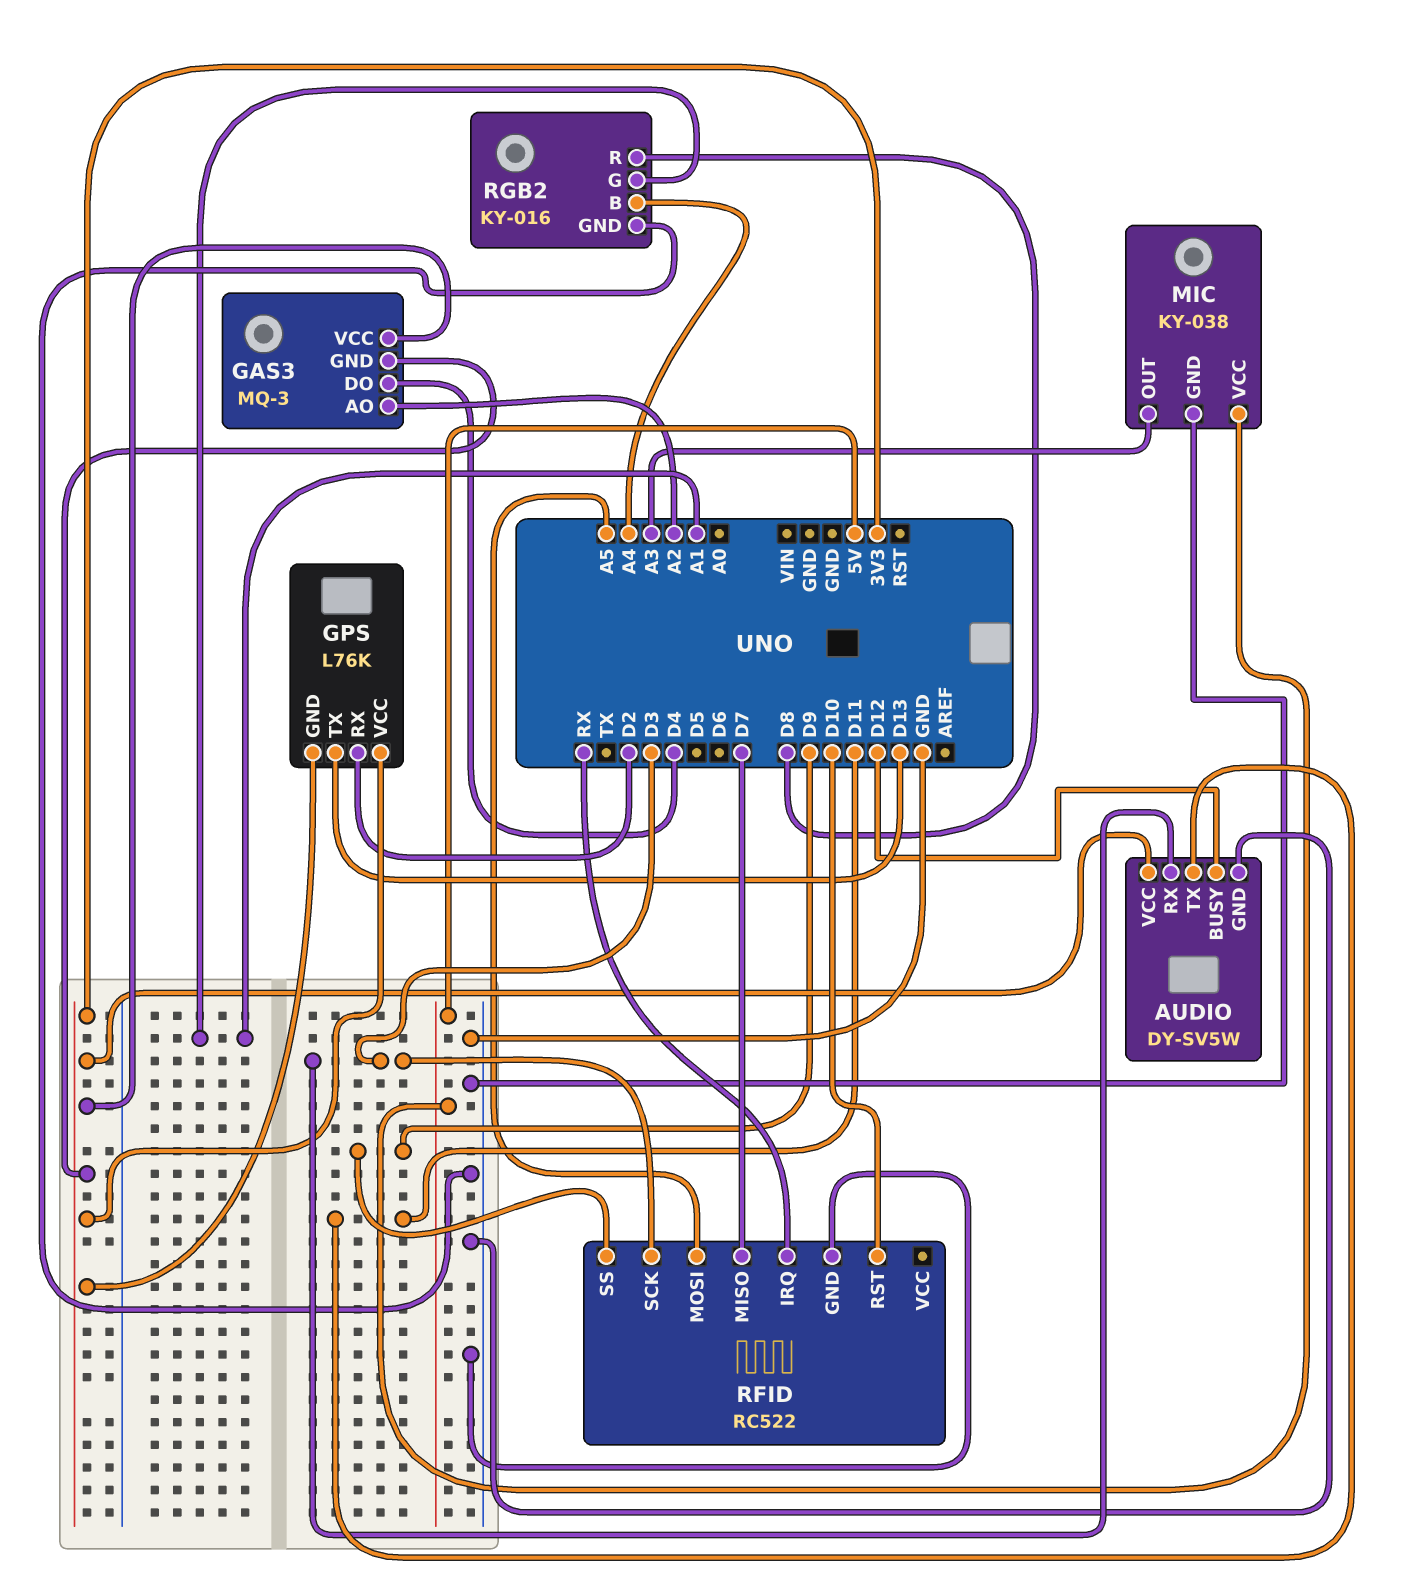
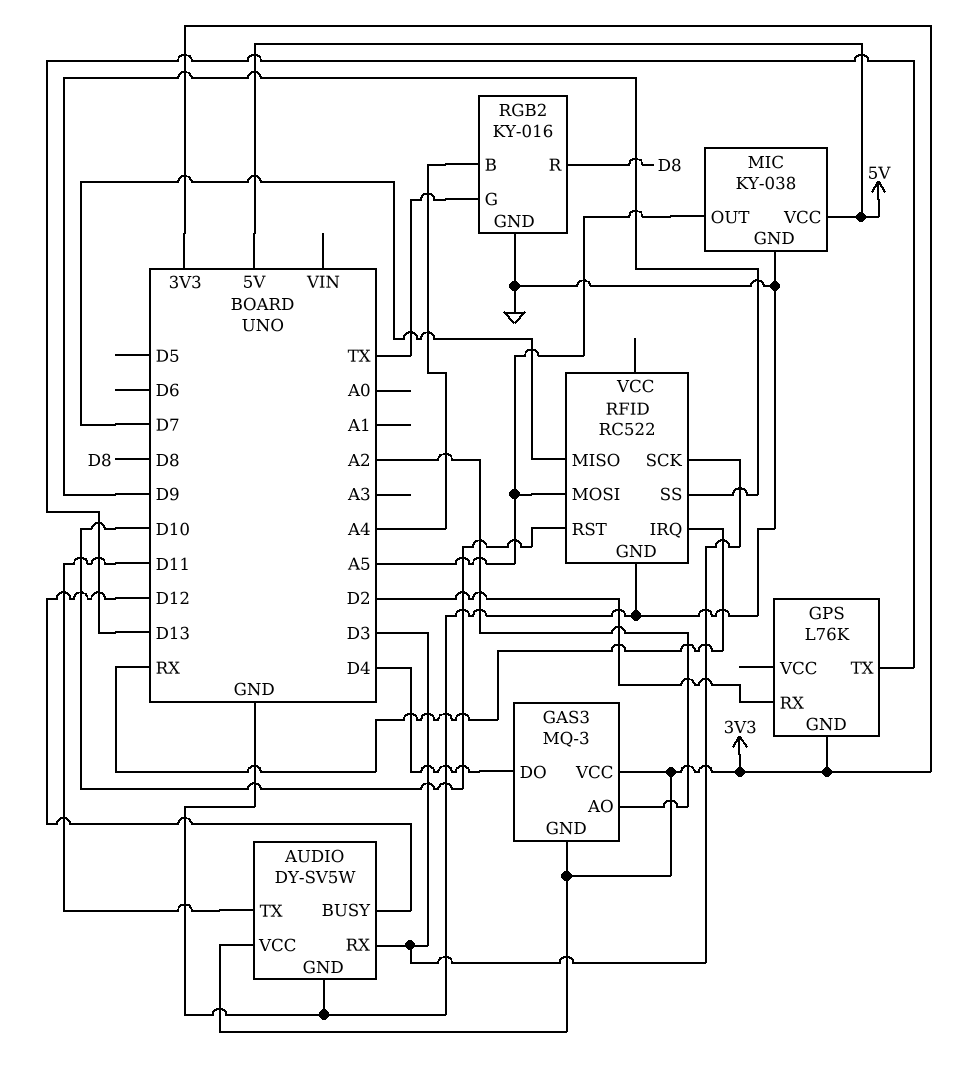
GPS pin VCC: 3V3 -> none
MIC pin OUT: A3 -> A5
RGB2 pin G: A1 -> TX

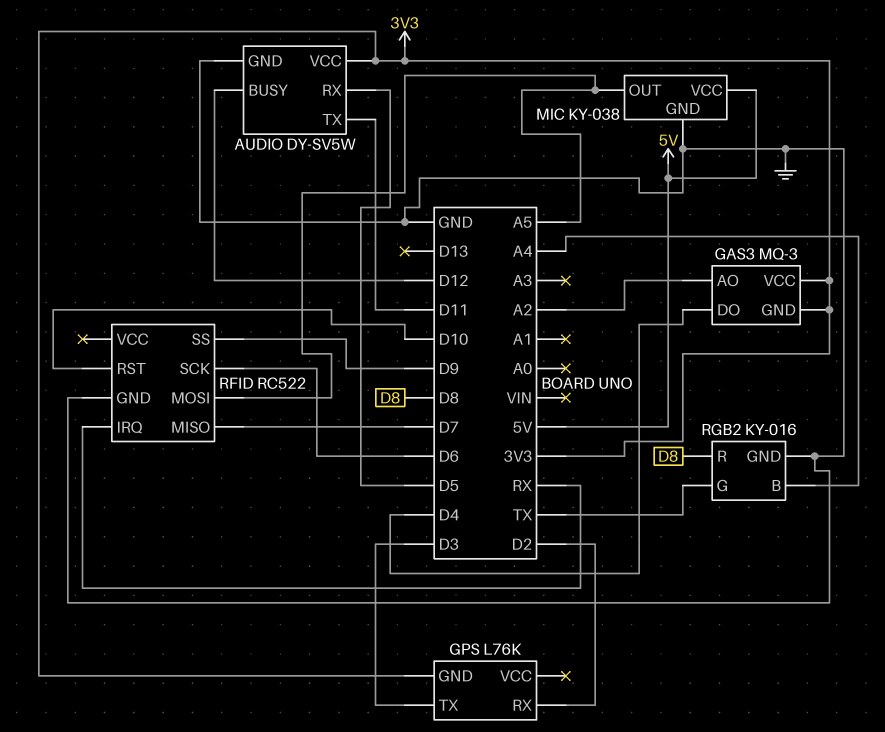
AUDIO pin RX: D3 -> D5
GPS pin TX: D13 -> D3
RFID pin SCK: D3 -> D6

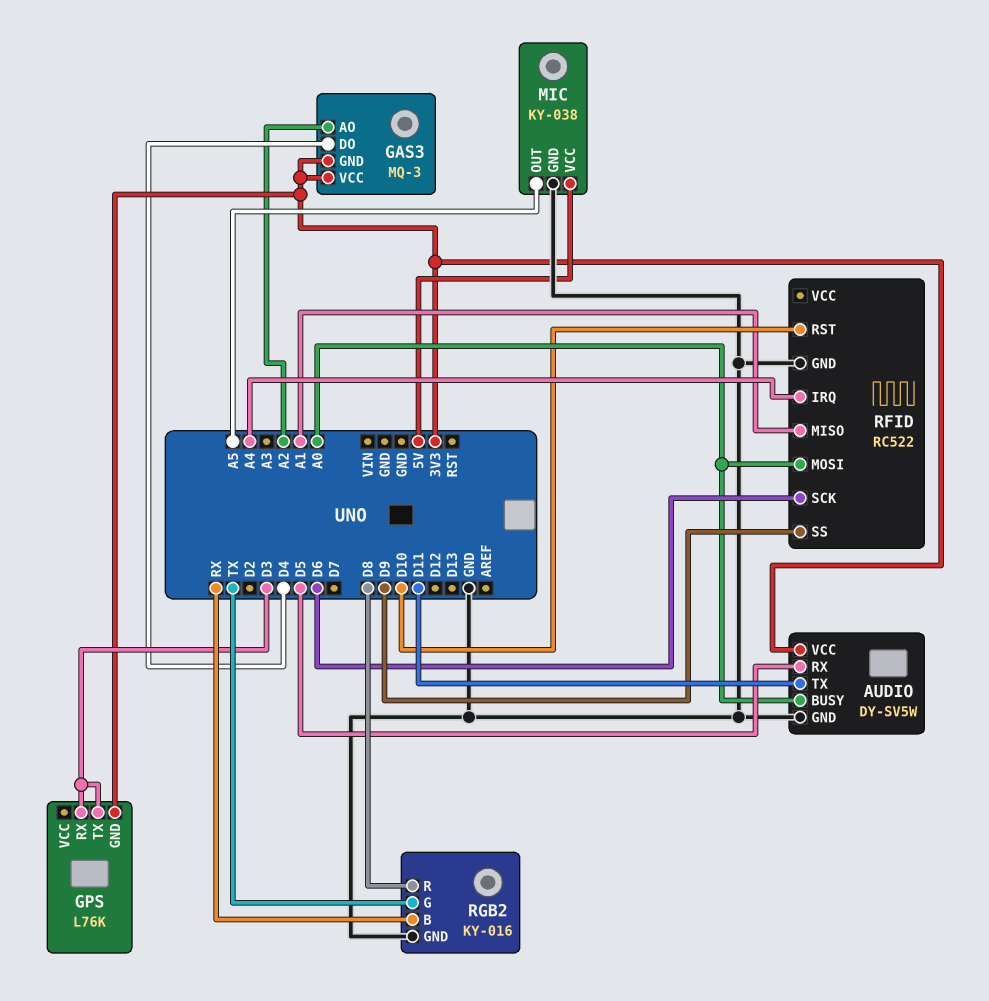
AUDIO pin BUSY: D12 -> A0
GPS pin RX: D2 -> D3
RFID pin IRQ: RX -> A4
RFID pin MISO: D7 -> A1
RFID pin MOSI: A5 -> A0
RGB2 pin B: A4 -> RX

